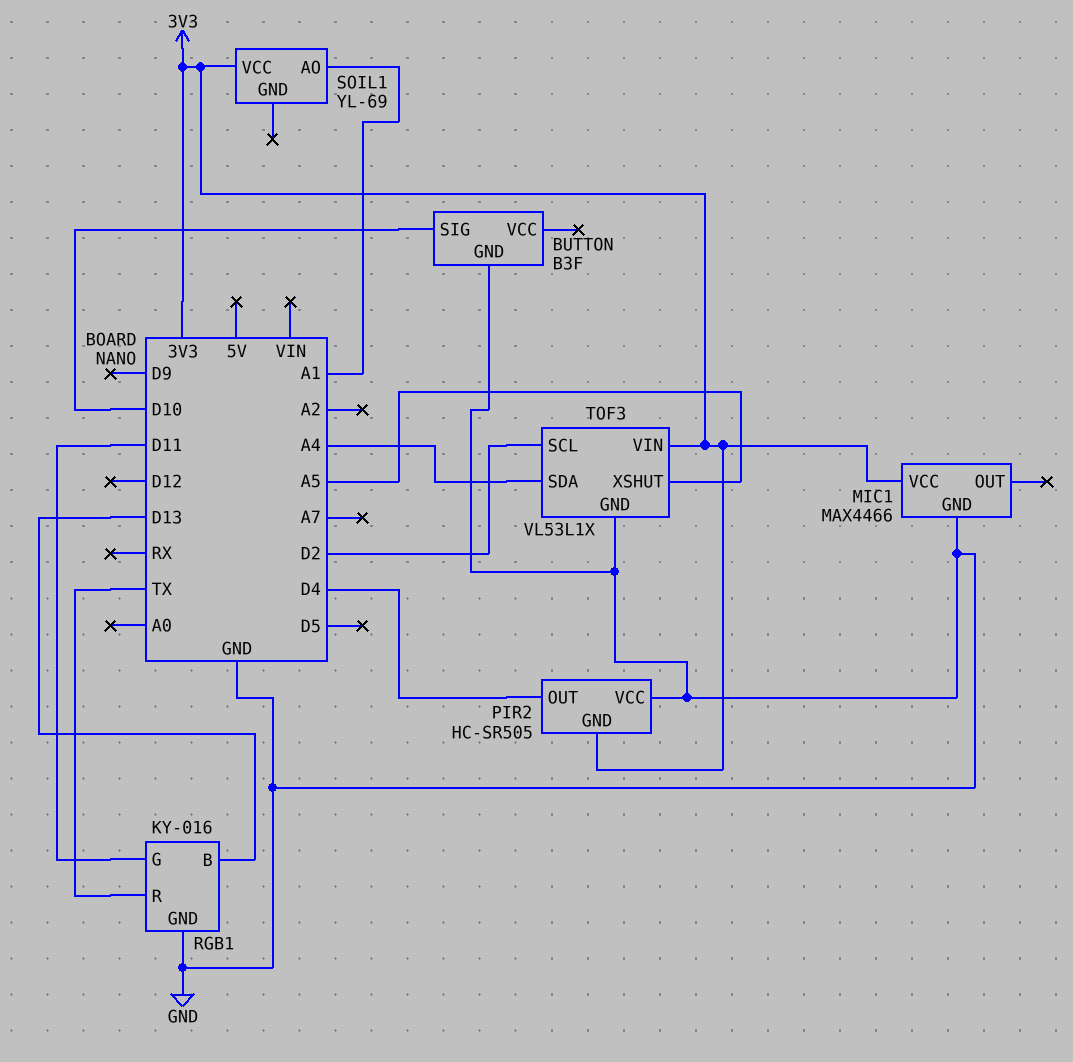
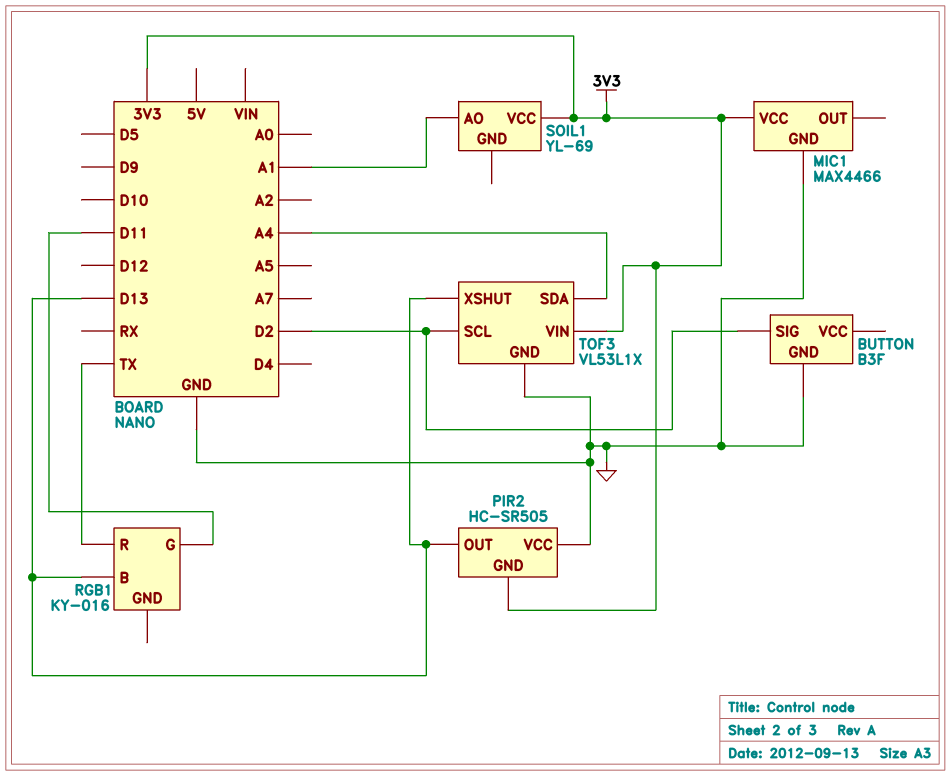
BUTTON pin SIG: D10 -> D2
PIR2 pin OUT: D4 -> D13
RGB1 pin GND: GND -> none
TOF3 pin XSHUT: A5 -> D13

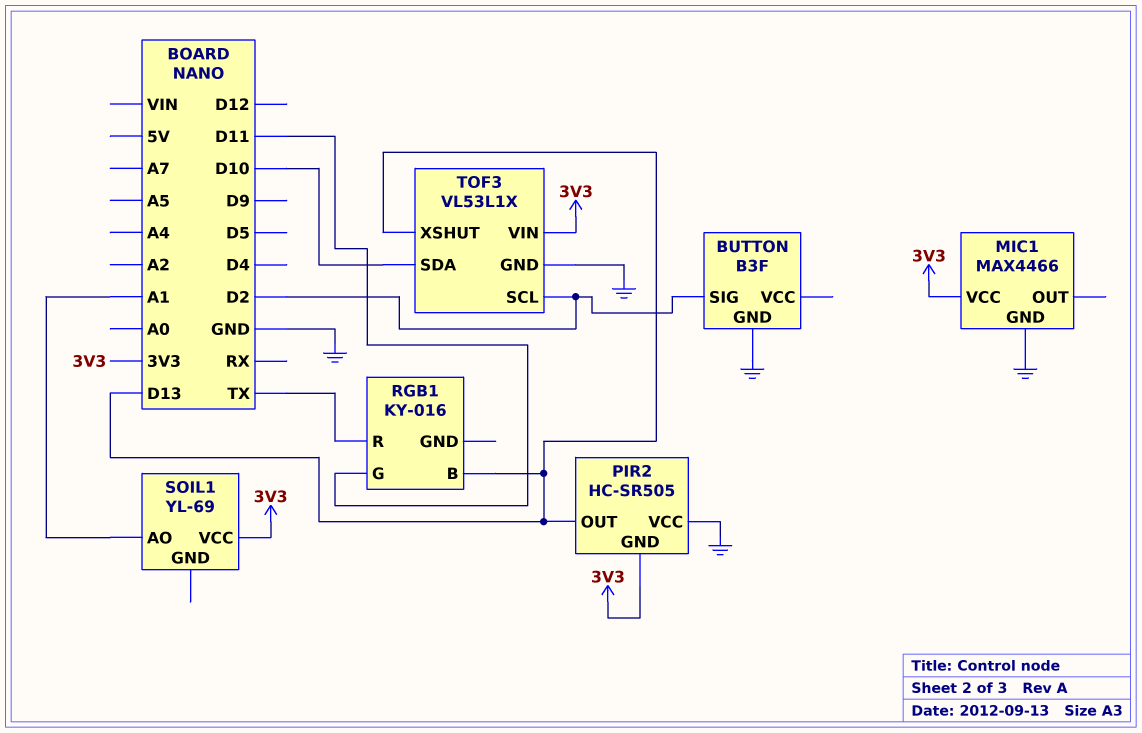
TOF3 pin SDA: A4 -> D10

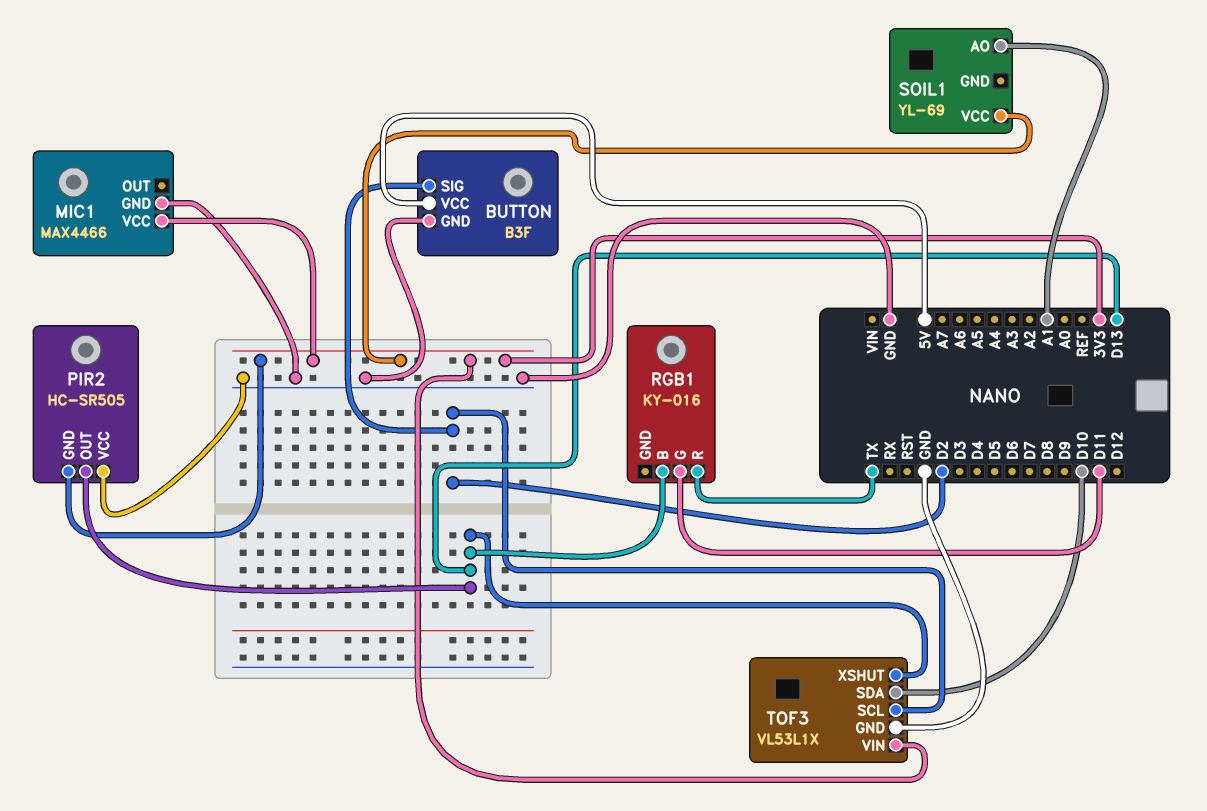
BUTTON pin VCC: none -> 5V

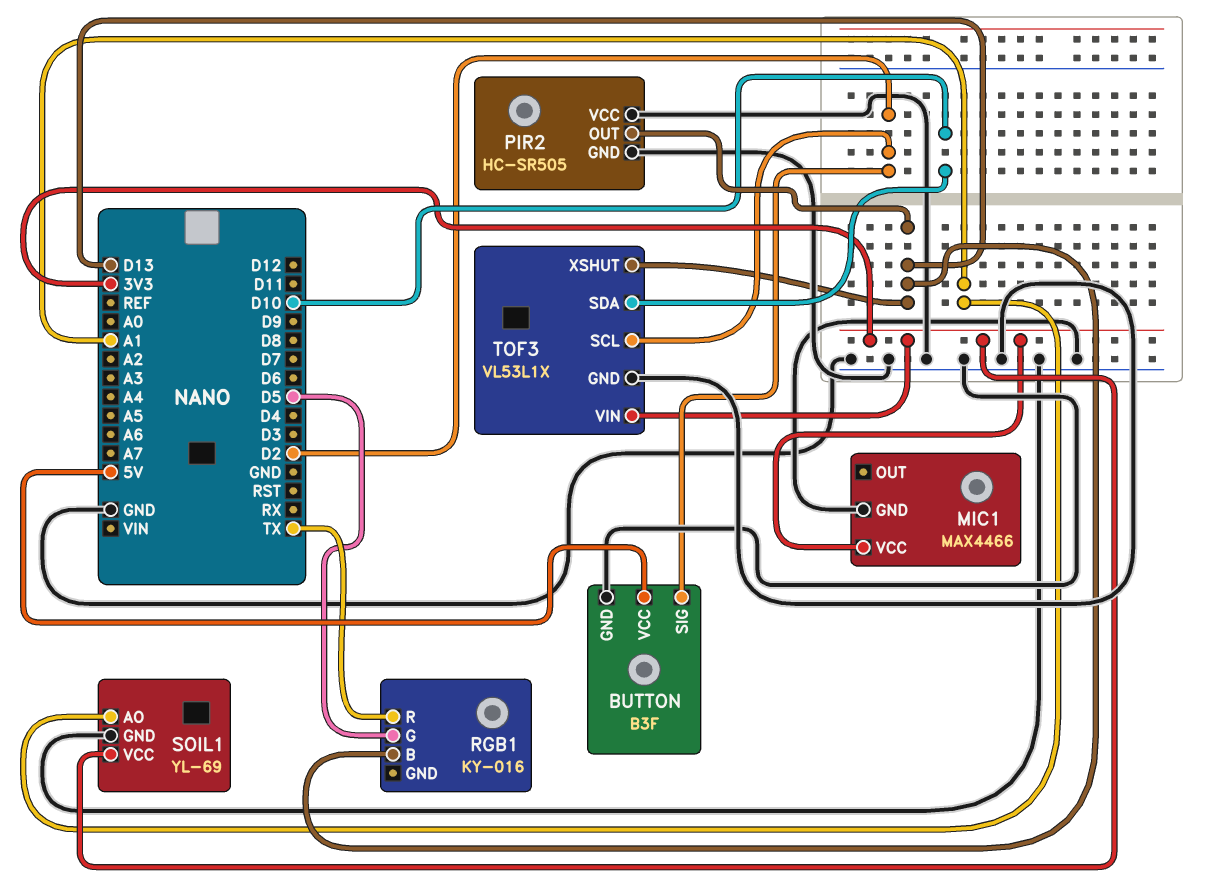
PIR2 pin GND: 3V3 -> GND
RGB1 pin G: D11 -> D5
SOIL1 pin GND: none -> GND

